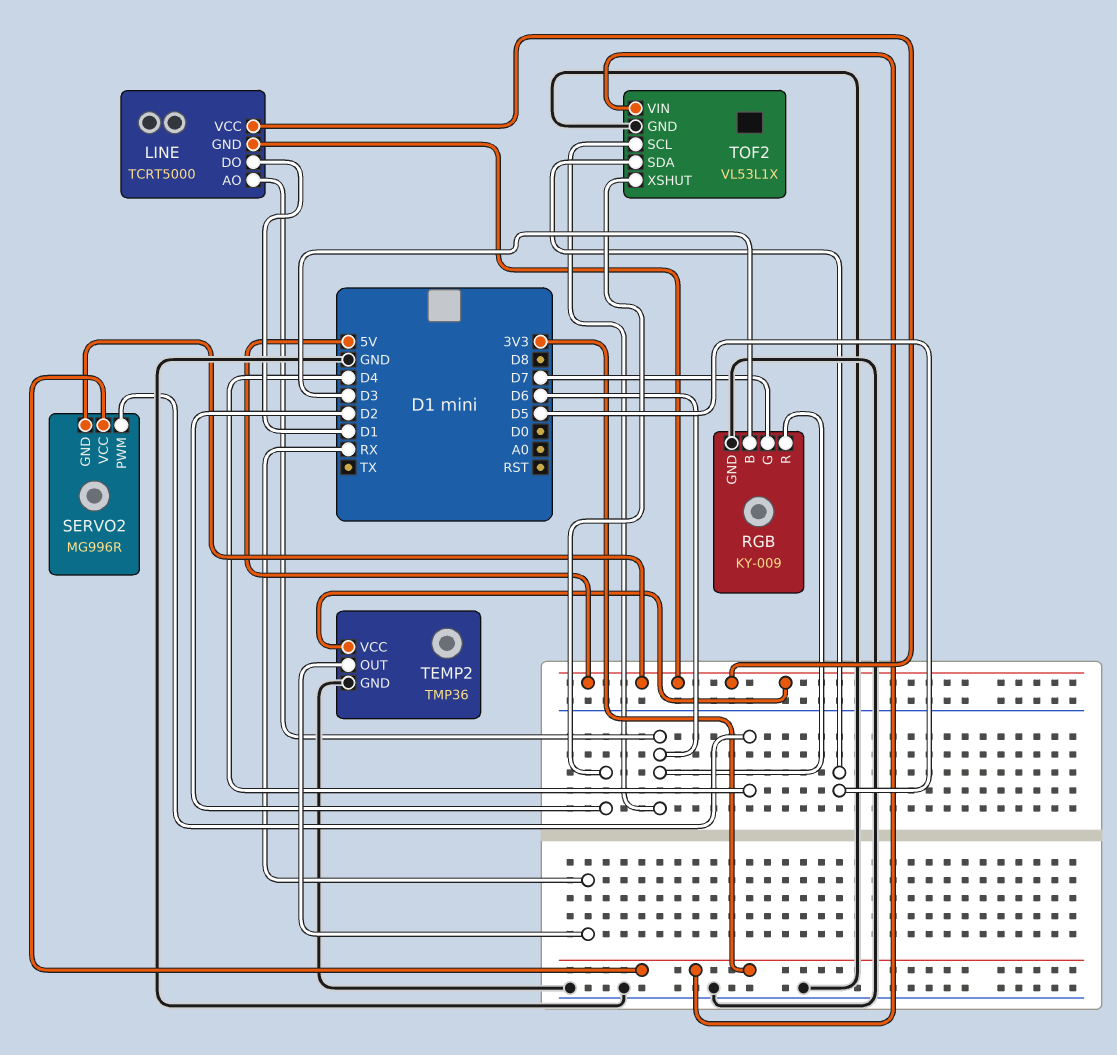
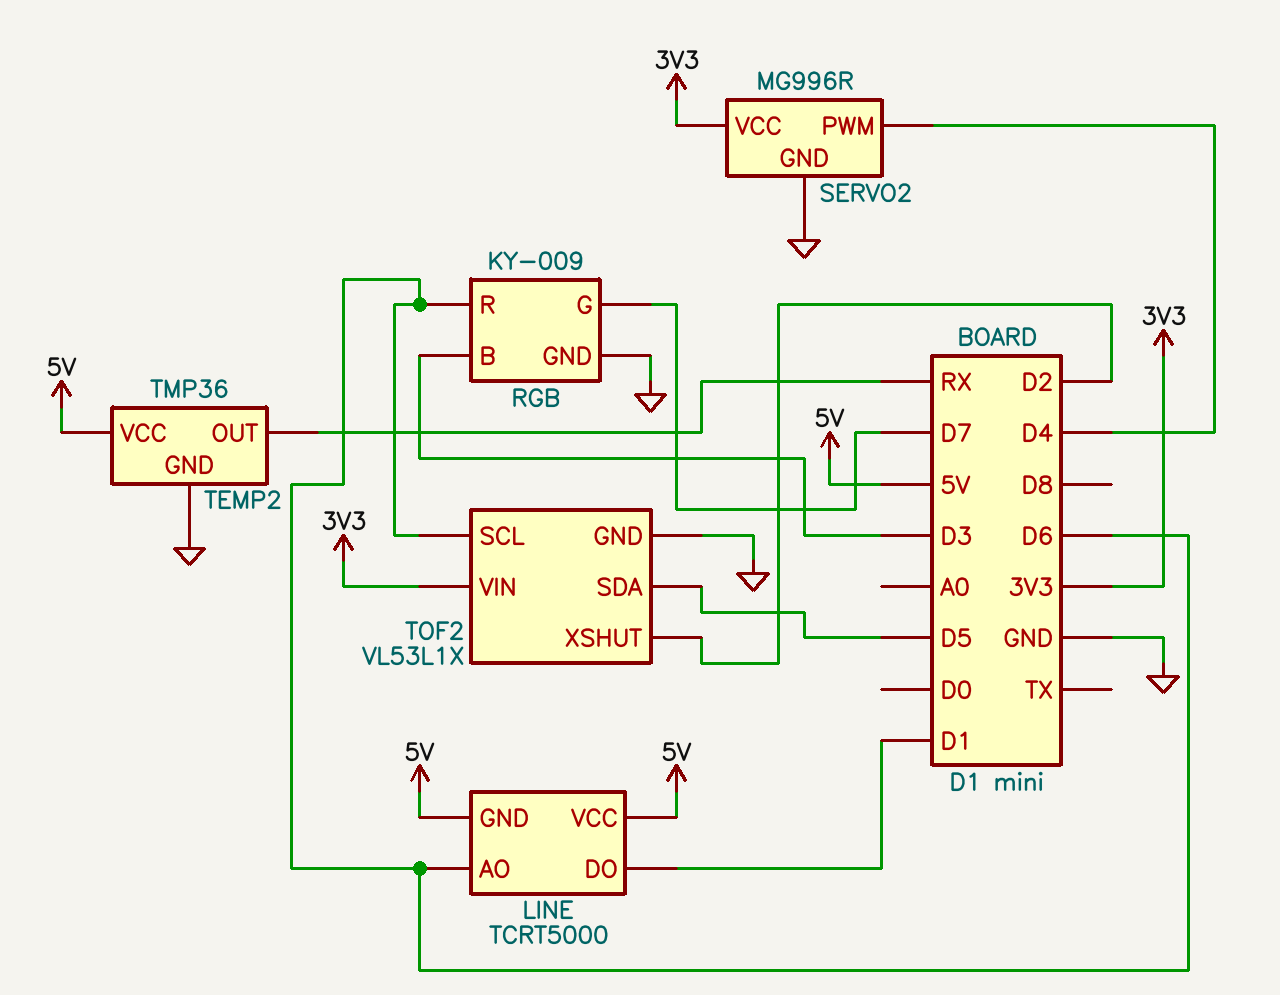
SERVO2 pin GND: 5V -> GND

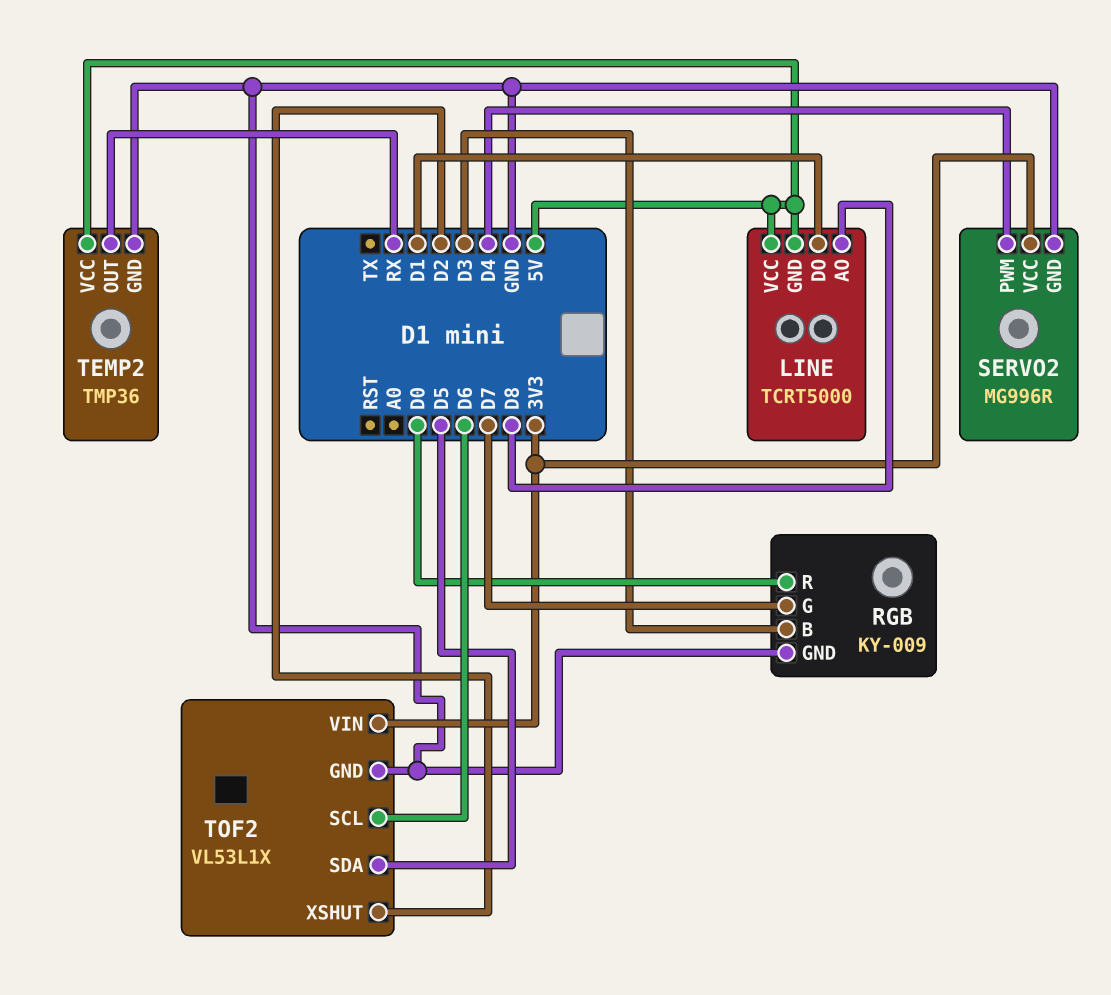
LINE pin AO: D6 -> D8
RGB pin R: D6 -> D0

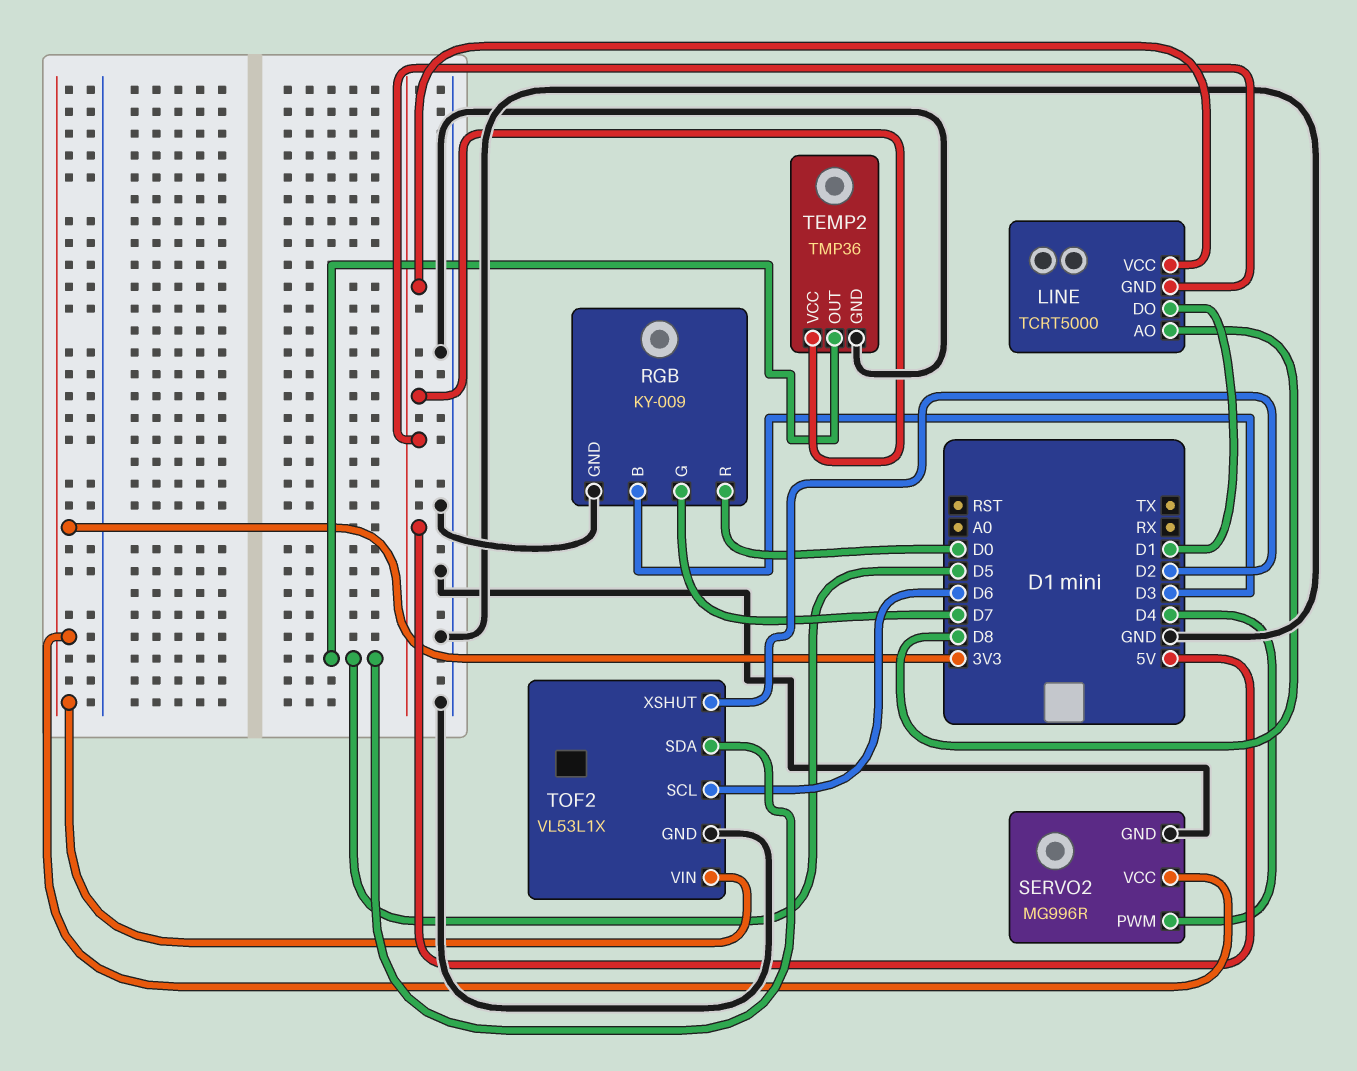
TEMP2 pin OUT: RX -> D5

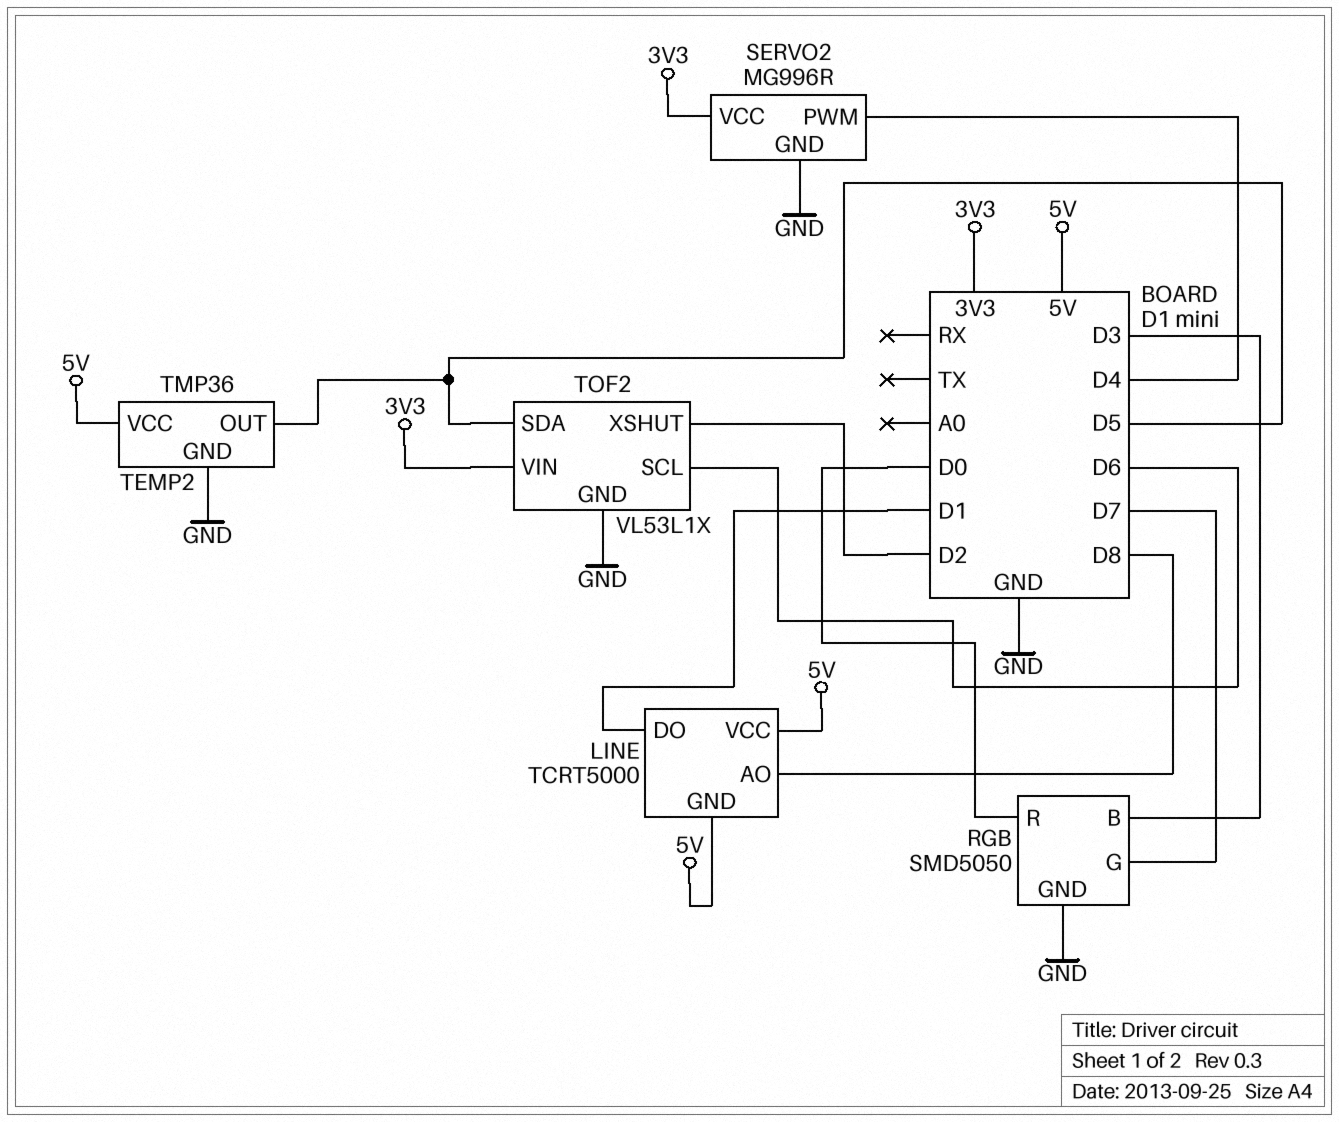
RGB: KY-009 -> SMD5050

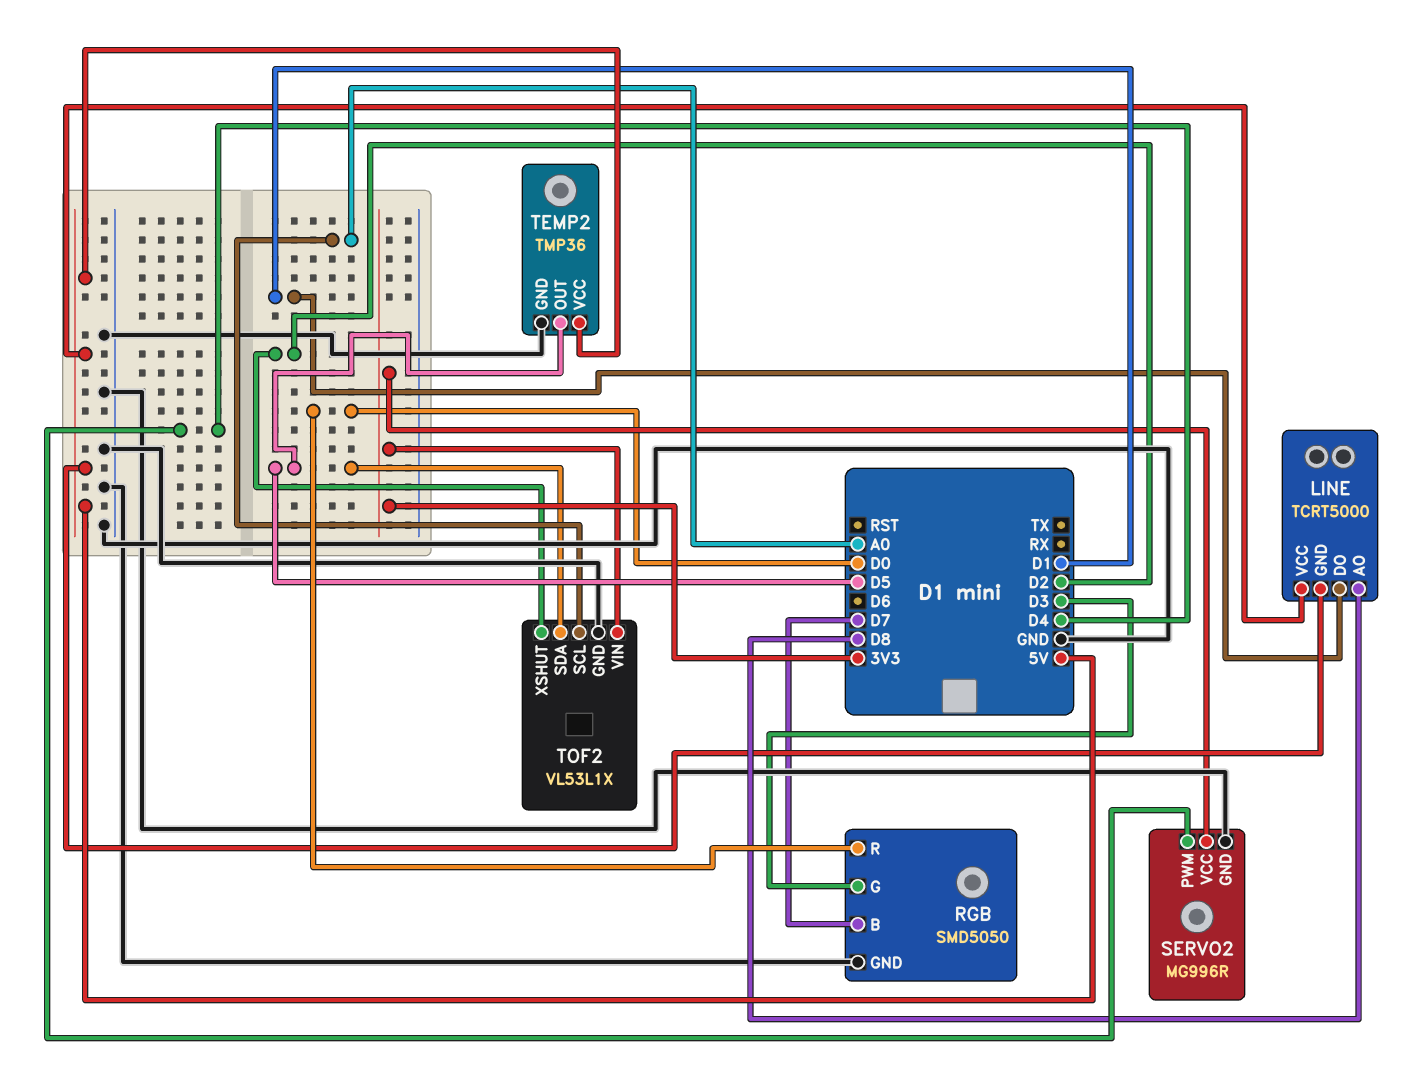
RGB pin B: D3 -> D7
RGB pin G: D7 -> D3
TOF2 pin SCL: D6 -> A0

